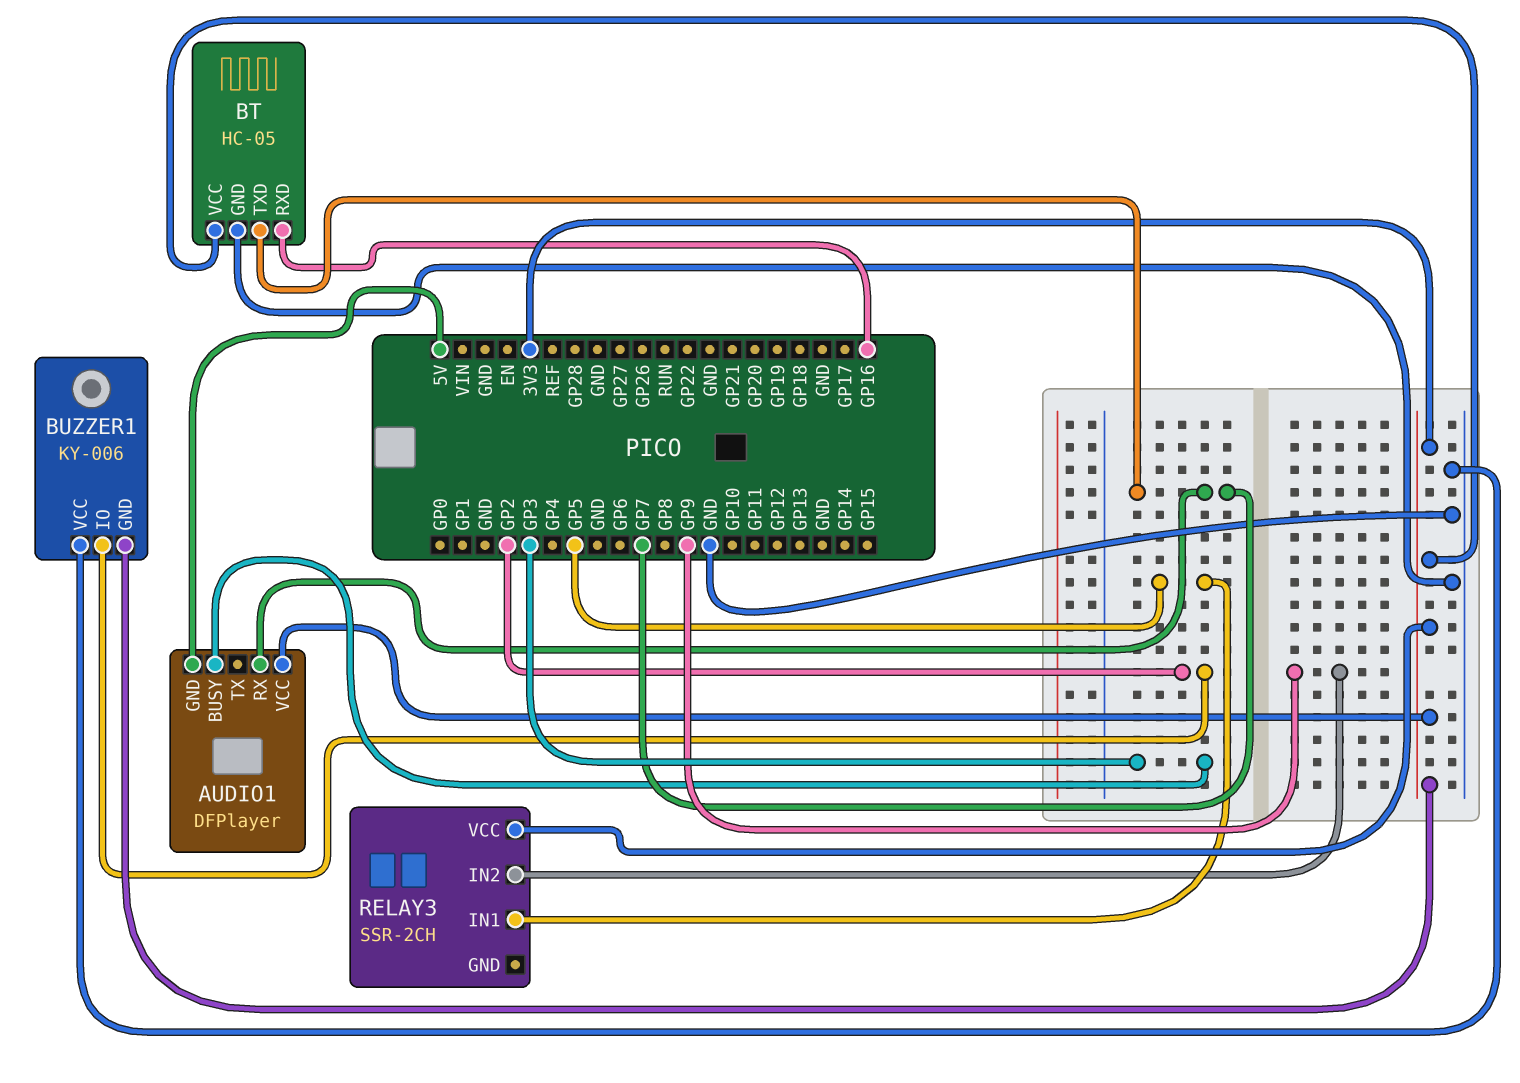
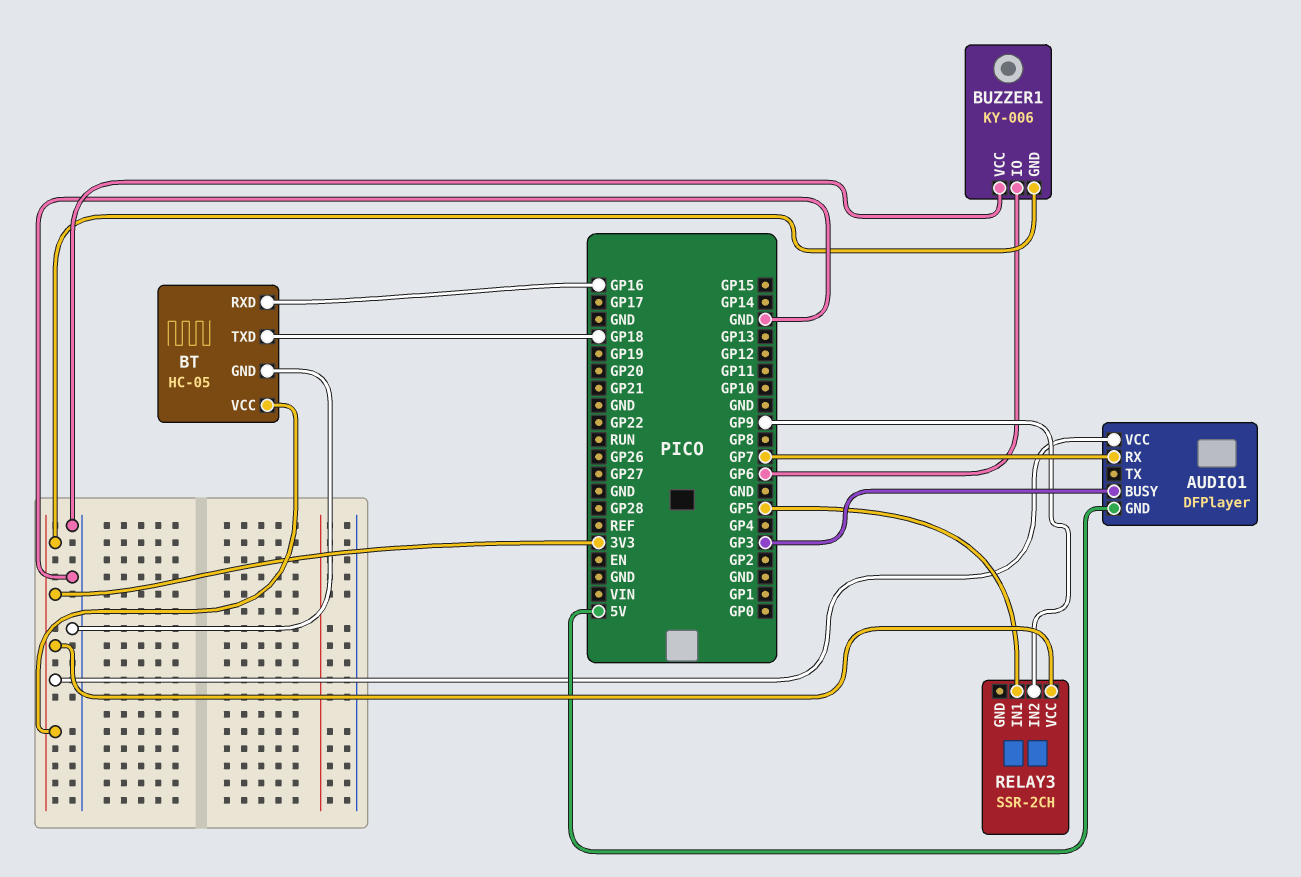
BT pin TXD: GP7 -> GP18
BUZZER1 pin IO: GP2 -> GP6

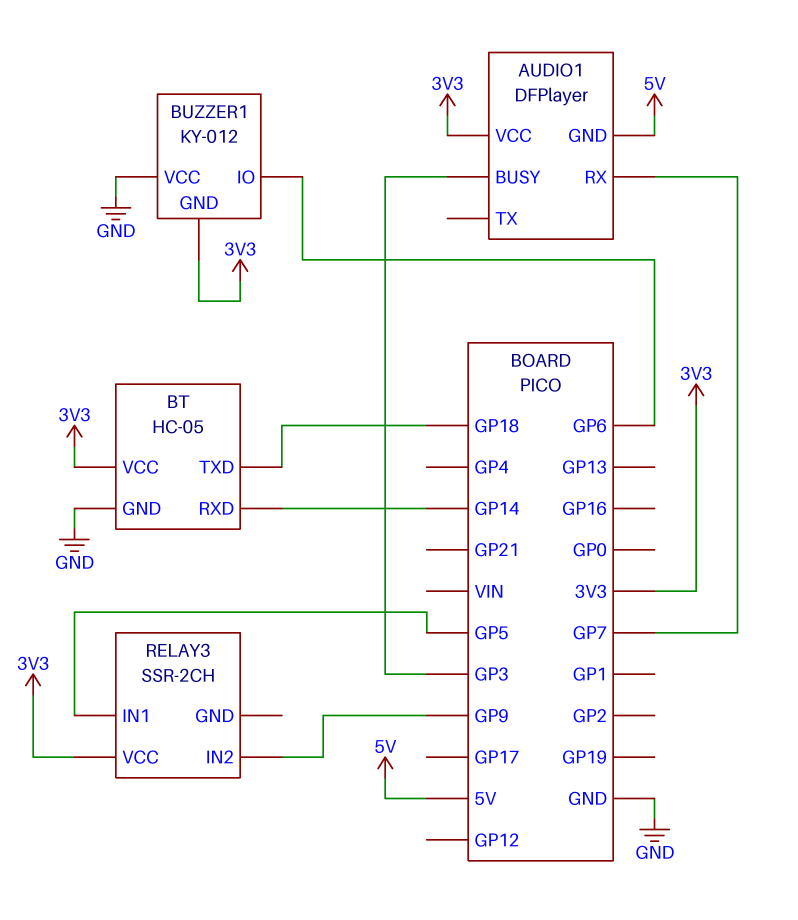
BT pin RXD: GP16 -> GP14
BUZZER1: KY-006 -> KY-012

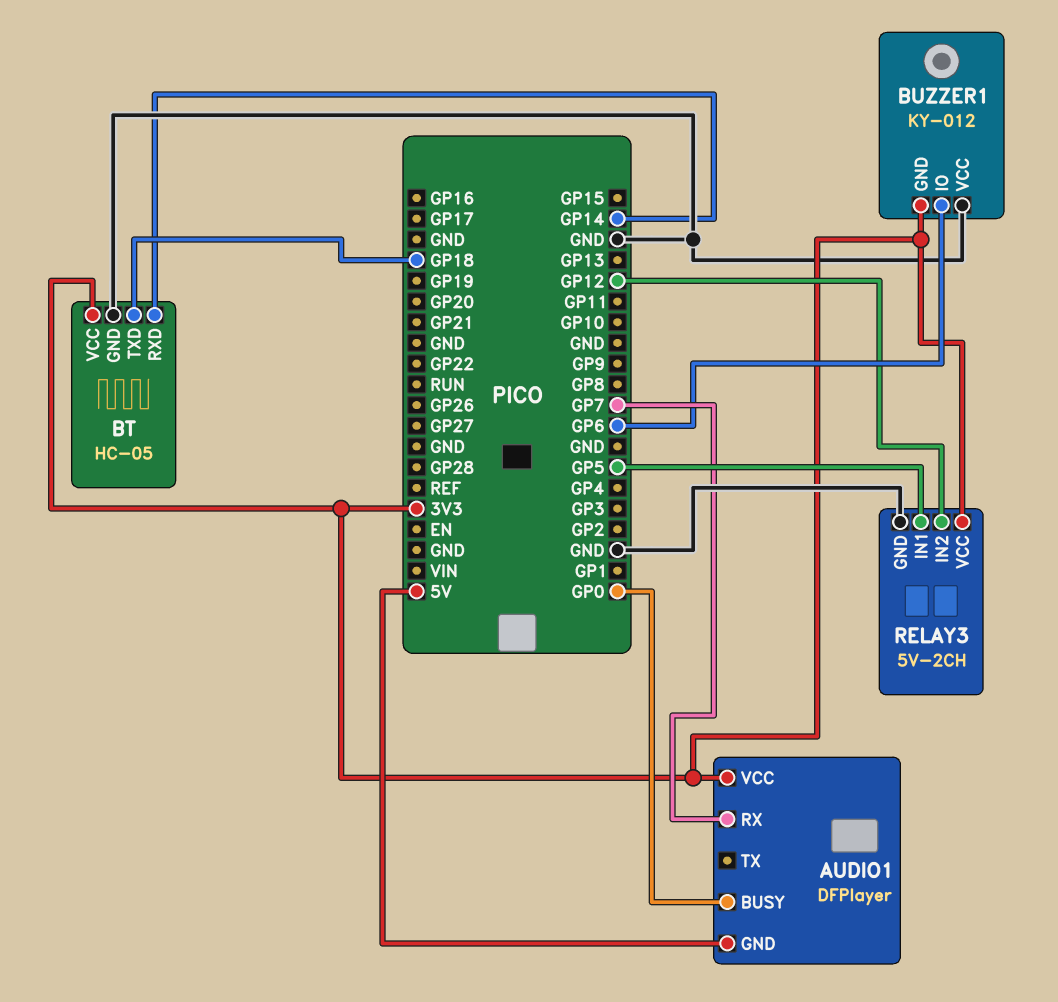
AUDIO1 pin BUSY: GP3 -> GP0
RELAY3: SSR-2CH -> 5V-2CH
RELAY3 pin GND: none -> GND
RELAY3 pin IN2: GP9 -> GP12

